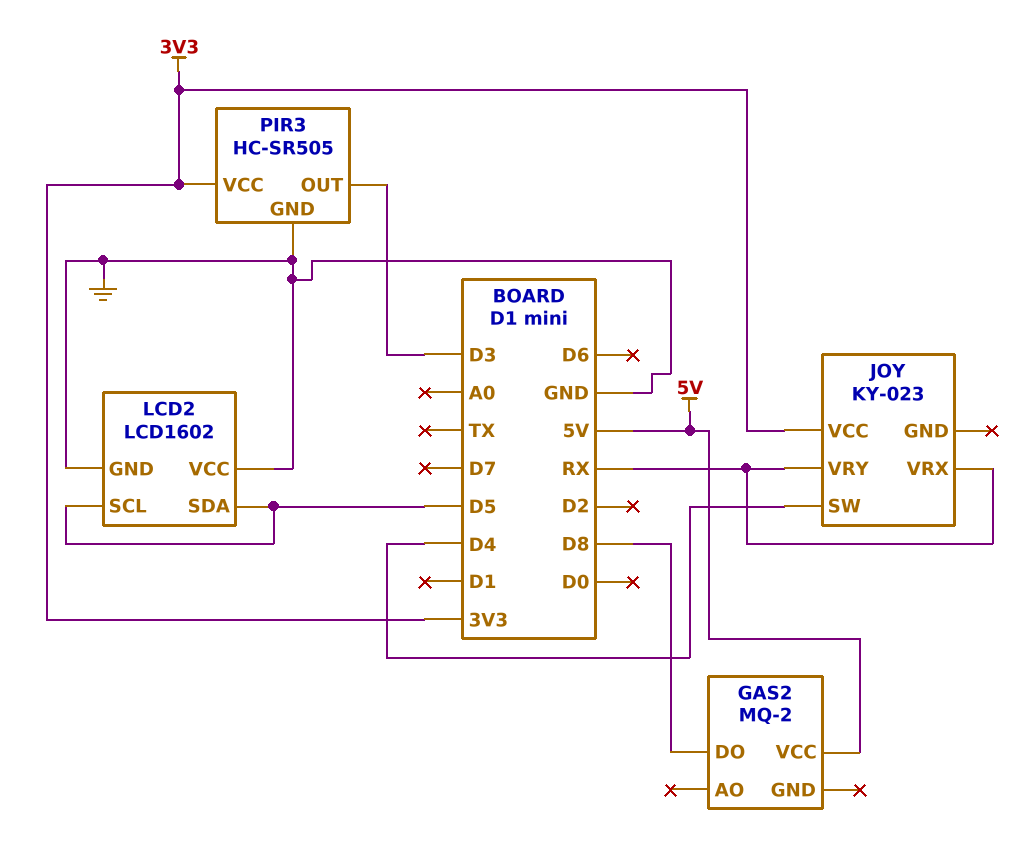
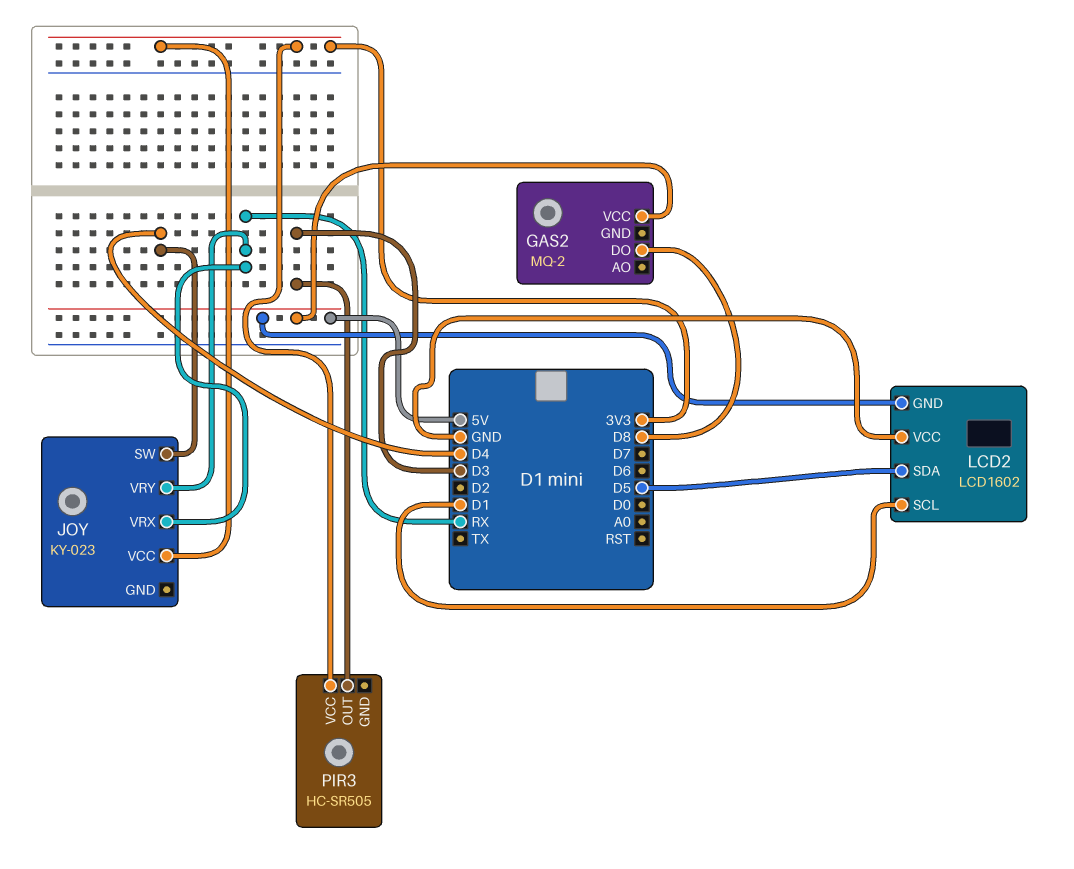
LCD2 pin GND: GND -> 5V
LCD2 pin SCL: D5 -> D1
PIR3 pin GND: GND -> none

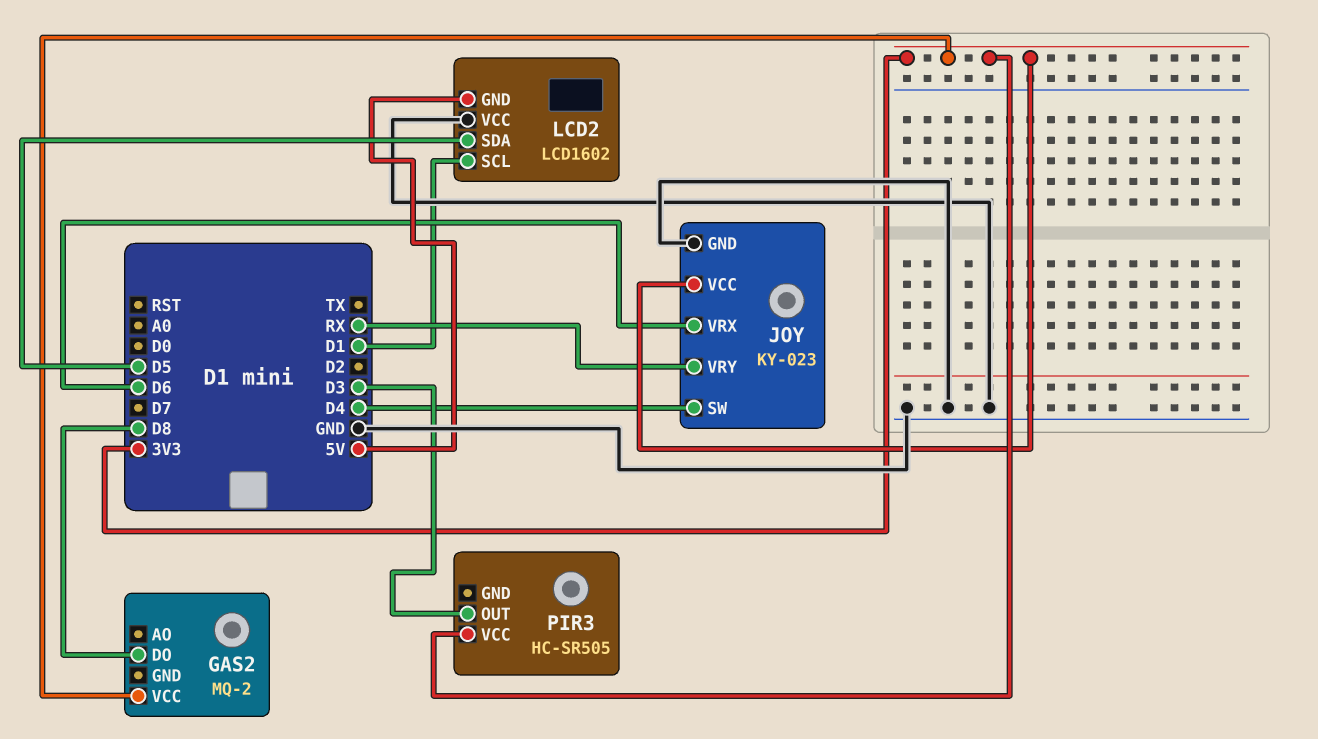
GAS2 pin VCC: 5V -> 3V3
JOY pin GND: none -> GND
JOY pin VRX: RX -> D6

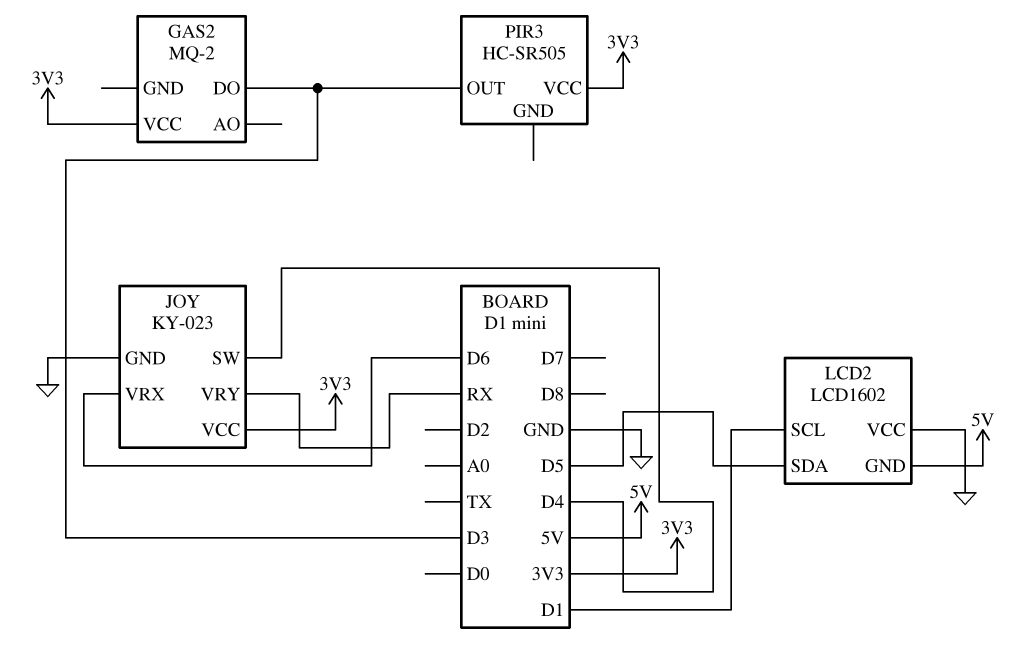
GAS2 pin DO: D8 -> D3

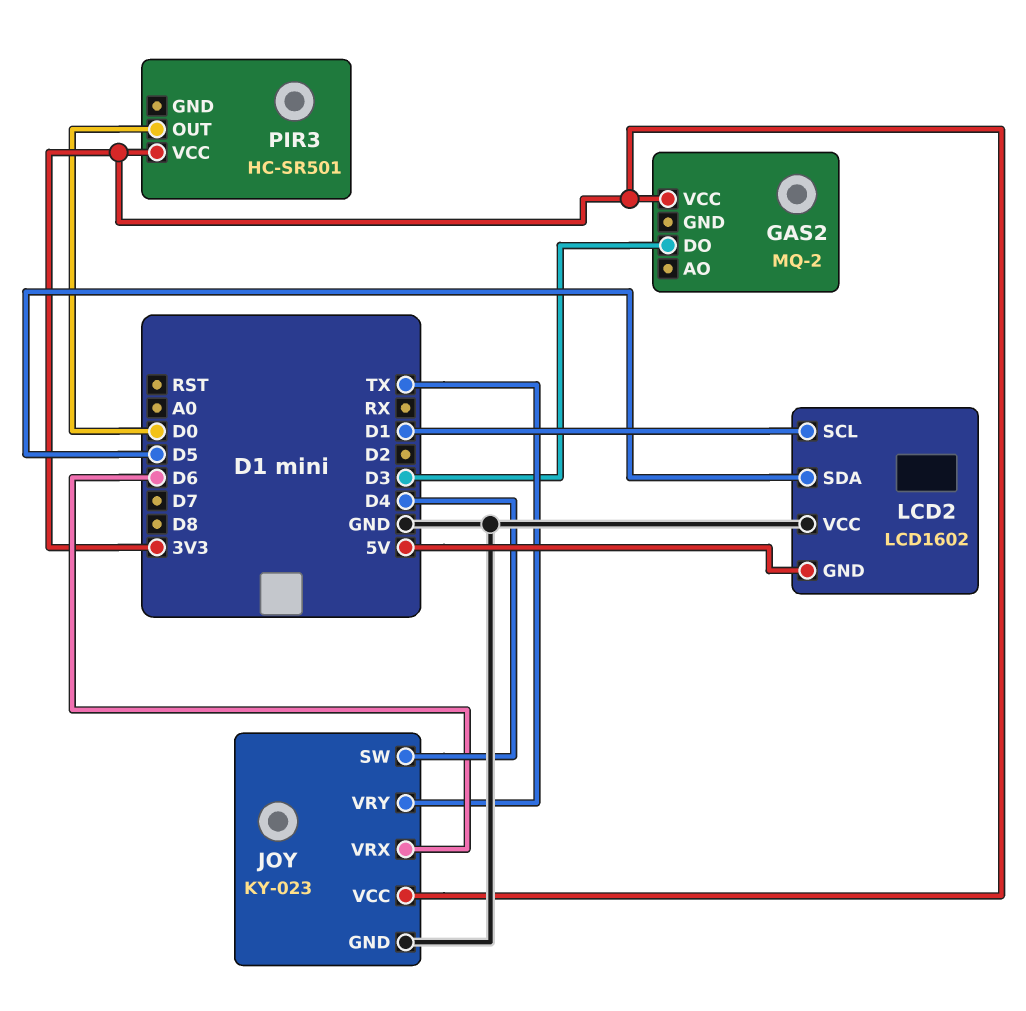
JOY pin VRY: RX -> TX
PIR3: HC-SR505 -> HC-SR501
PIR3 pin OUT: D3 -> D0

